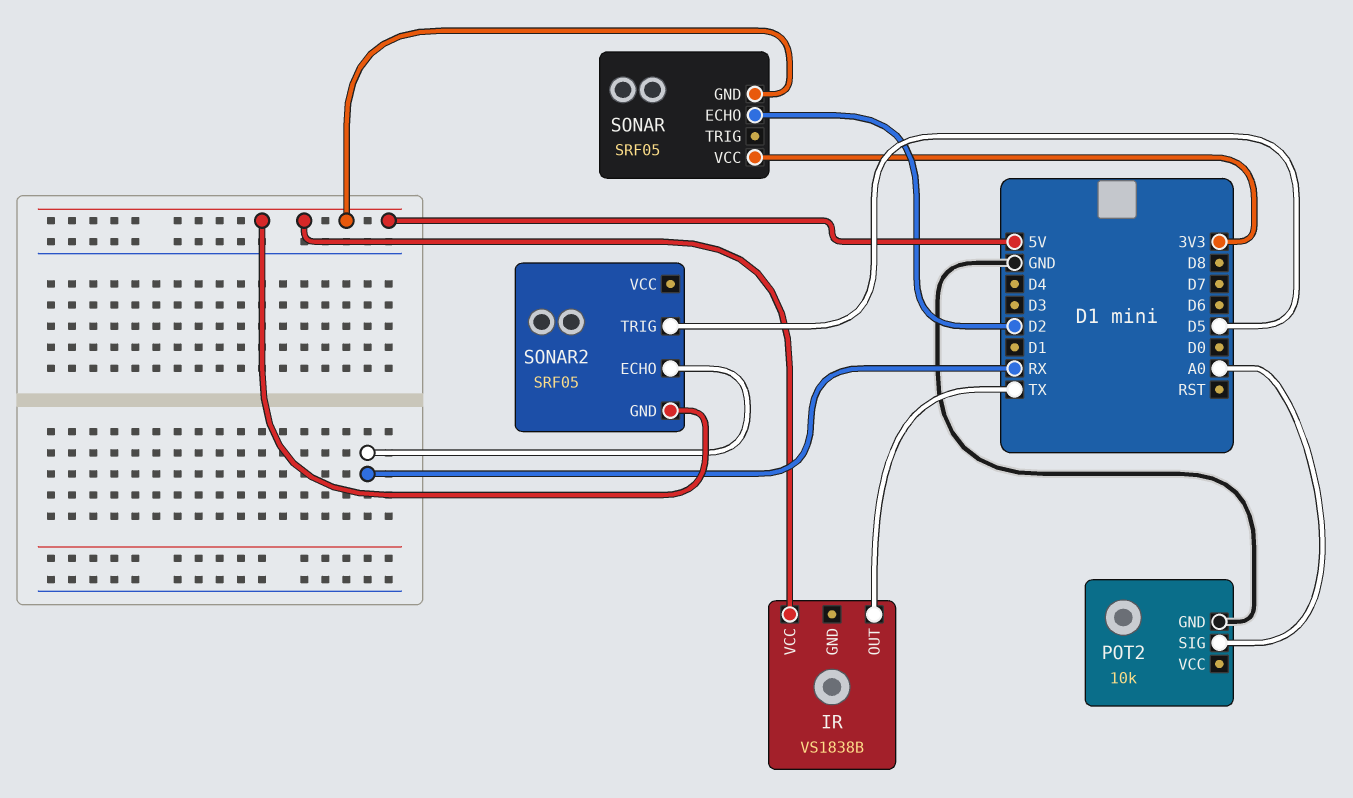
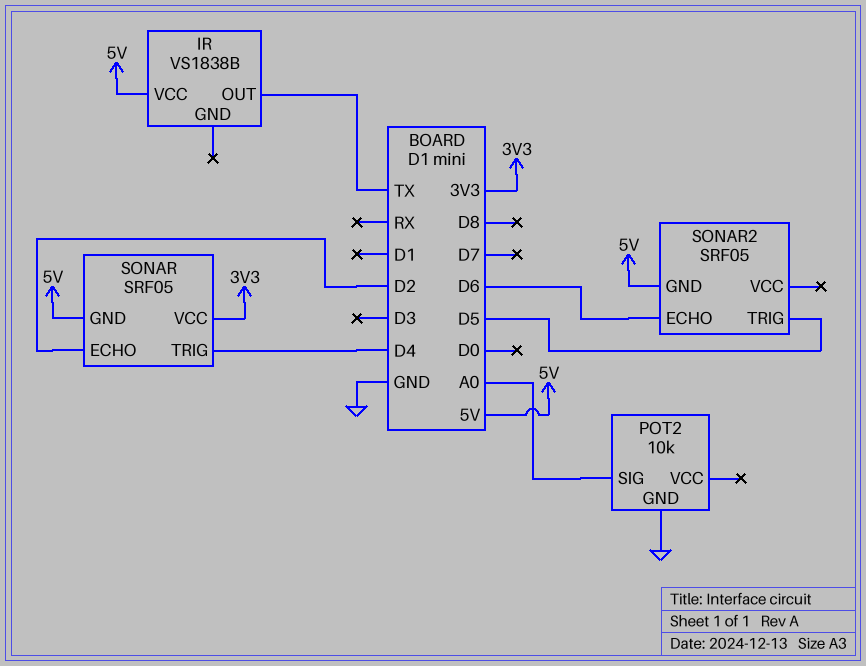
SONAR pin TRIG: none -> D4
SONAR2 pin ECHO: RX -> D6

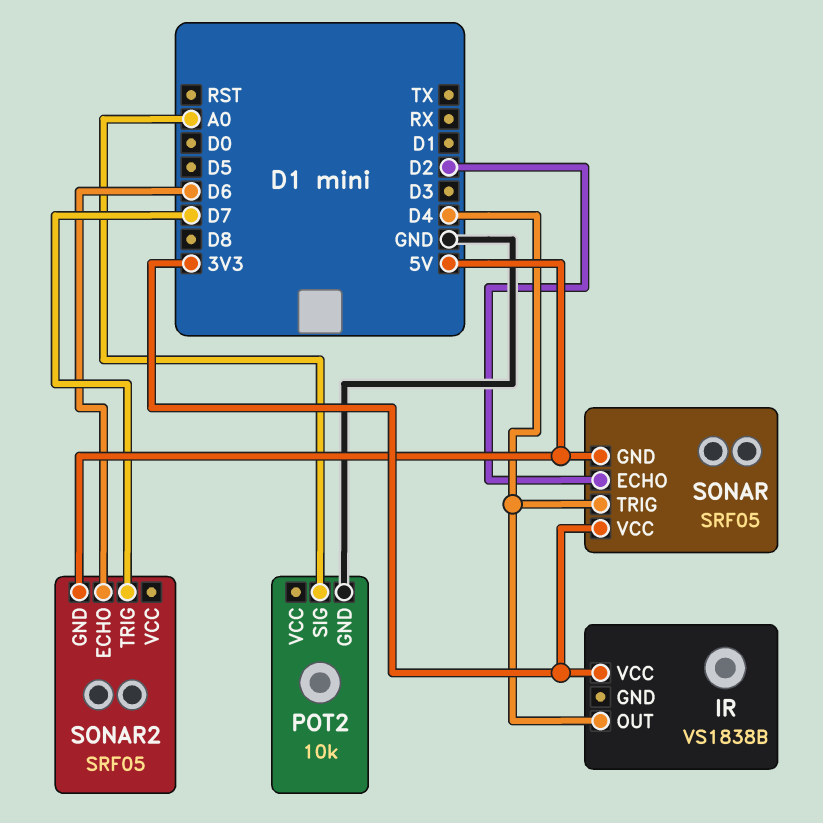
IR pin OUT: TX -> D4
IR pin VCC: 5V -> 3V3
SONAR2 pin TRIG: D5 -> D7

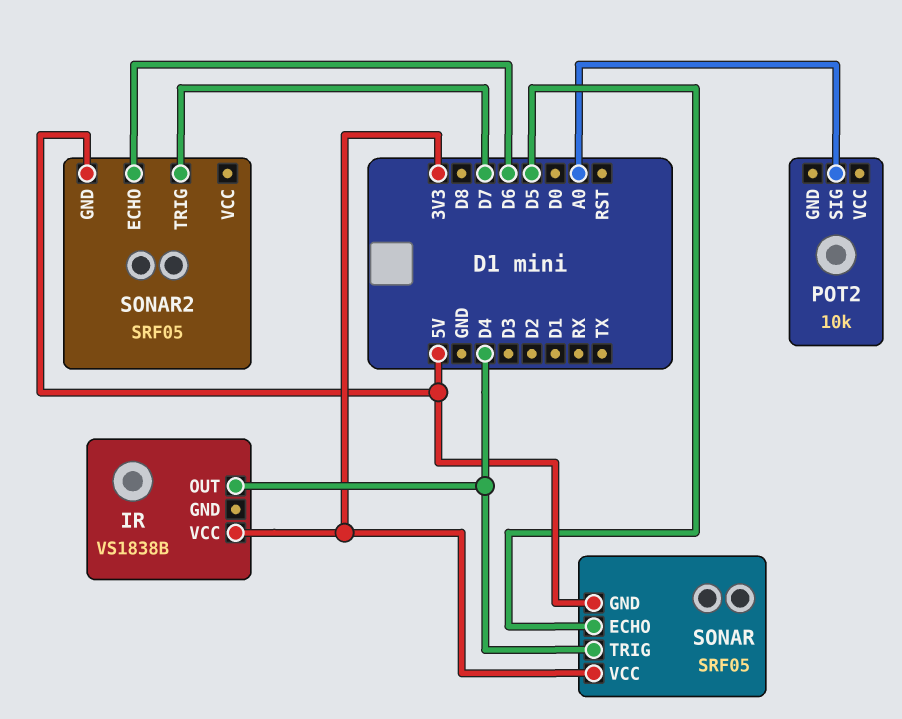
POT2 pin GND: GND -> none
SONAR pin ECHO: D2 -> D5

